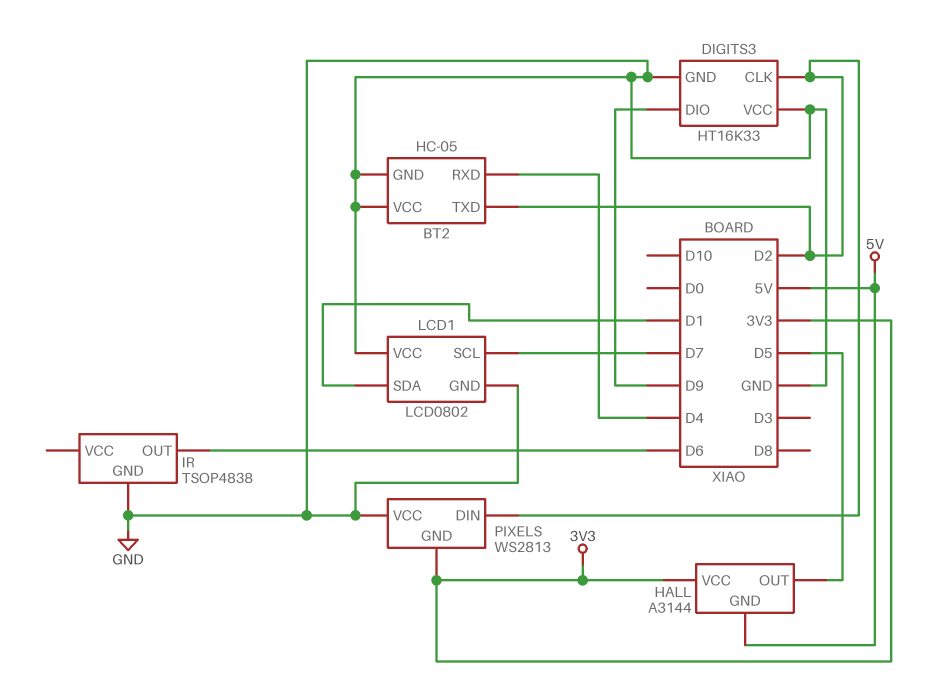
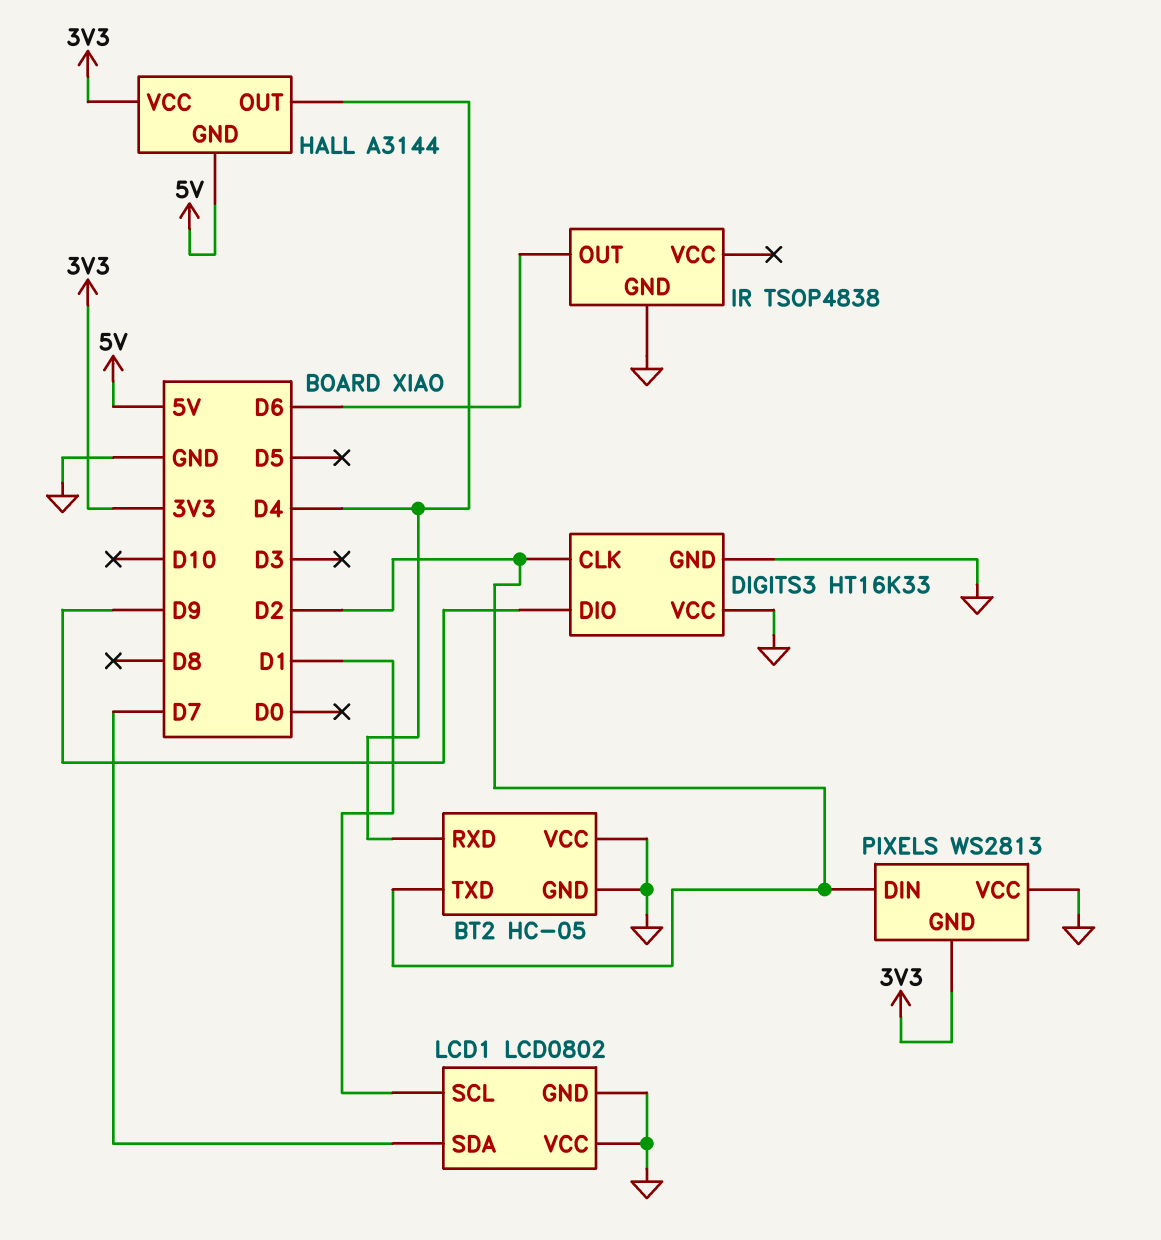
HALL pin OUT: D5 -> D4
LCD1 pin SCL: D7 -> D1
LCD1 pin SDA: D1 -> D7

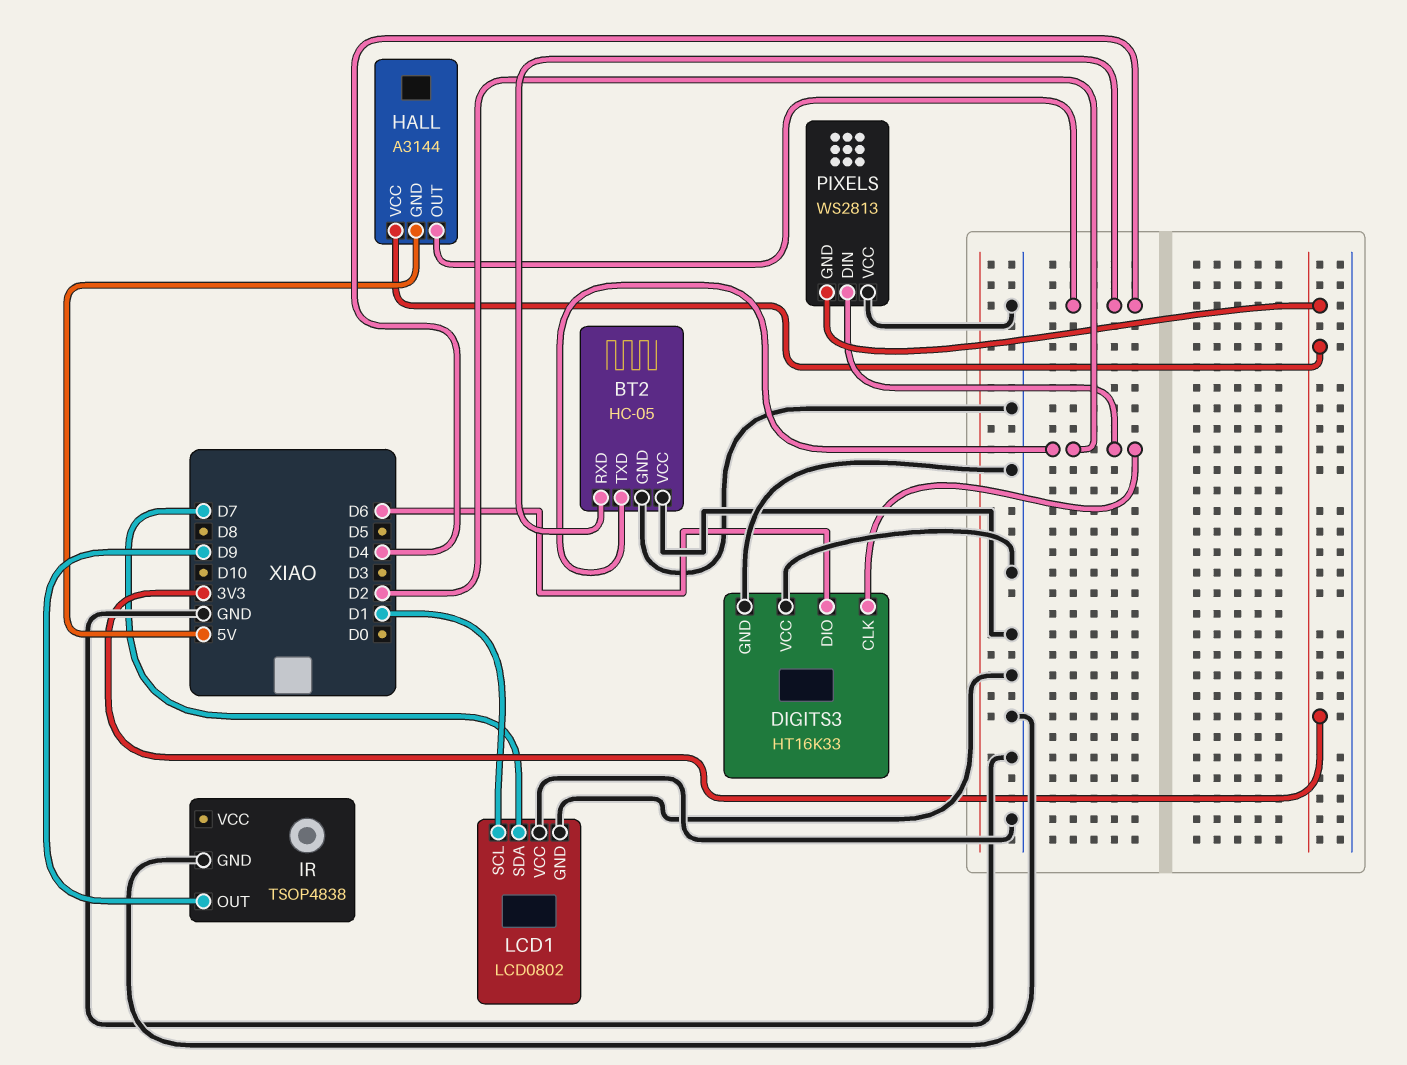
DIGITS3 pin DIO: D9 -> D6
IR pin OUT: D6 -> D9

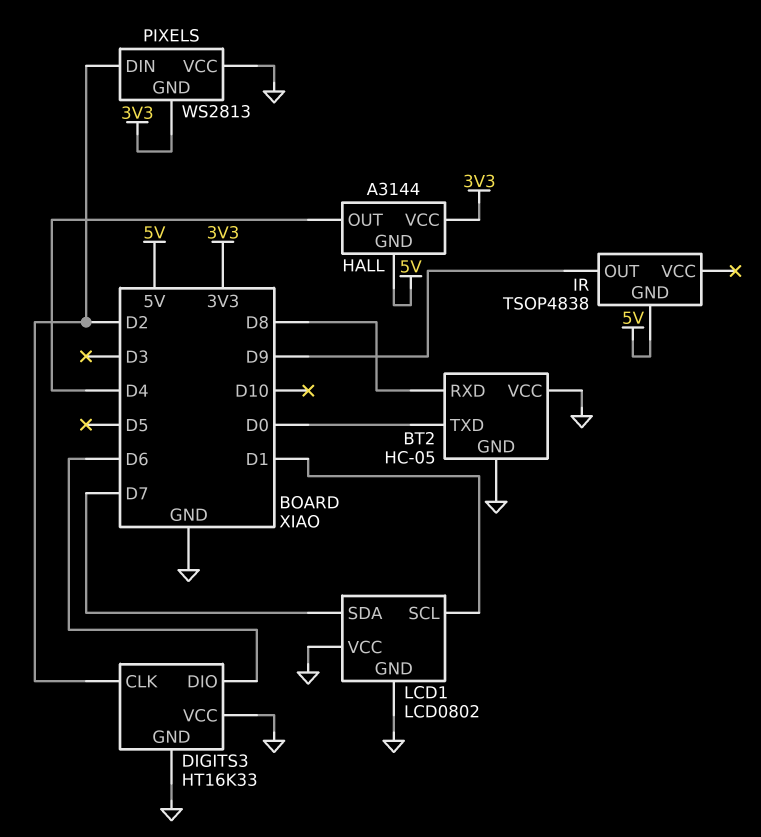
BT2 pin RXD: D4 -> D8
BT2 pin TXD: D2 -> D0
IR pin GND: GND -> 5V

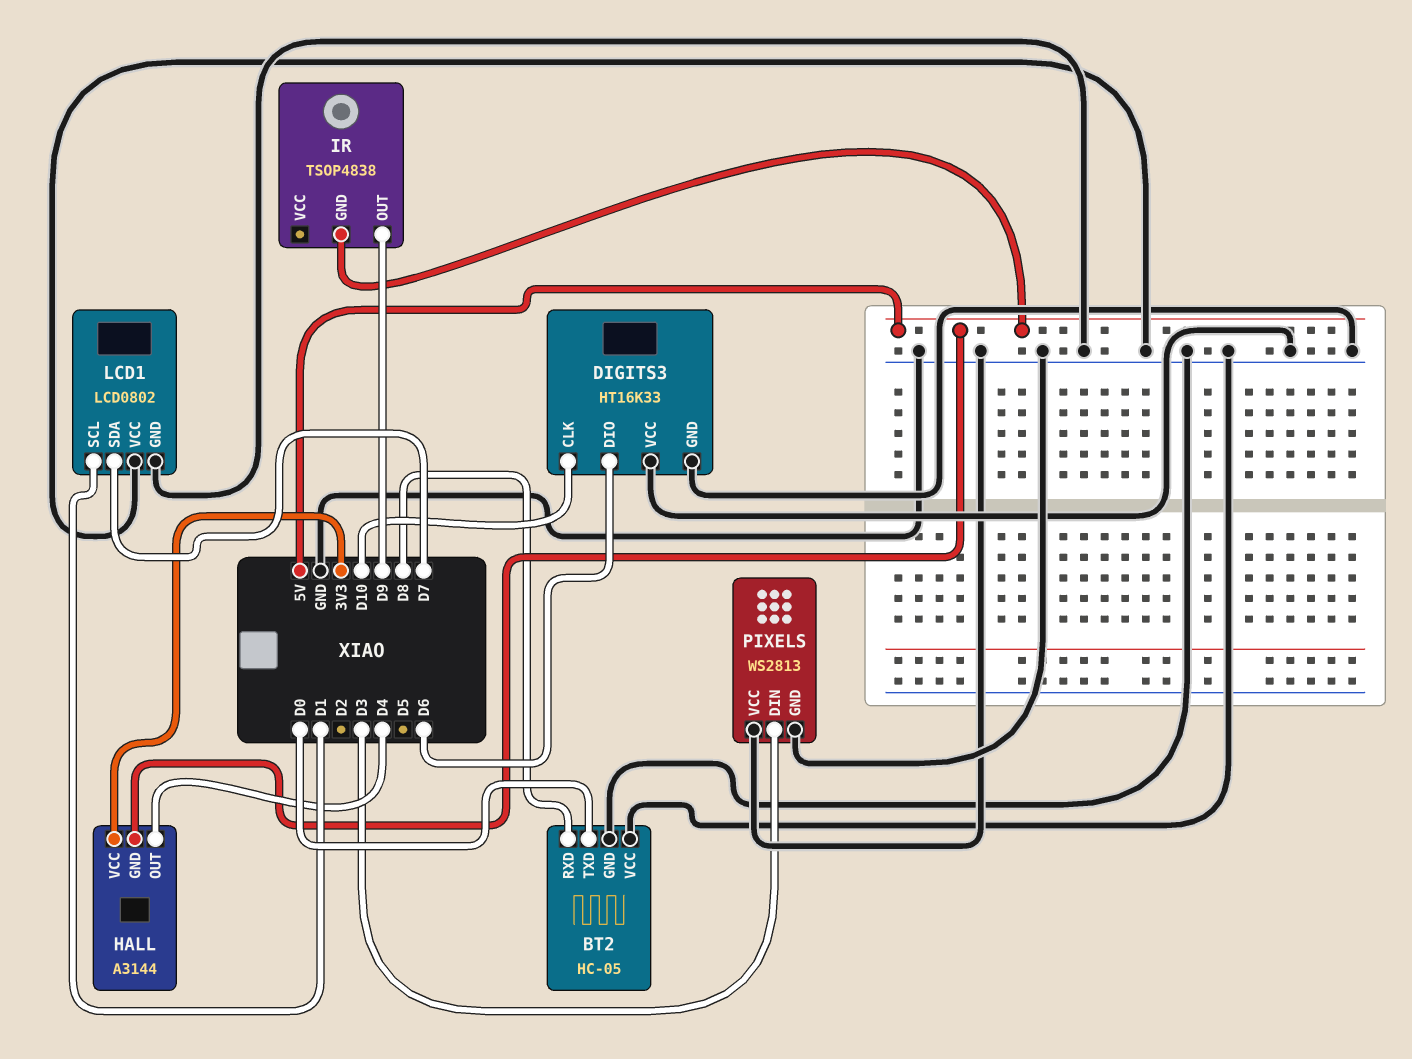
DIGITS3 pin CLK: D2 -> D10
PIXELS pin DIN: D2 -> D3
PIXELS pin GND: 3V3 -> GND

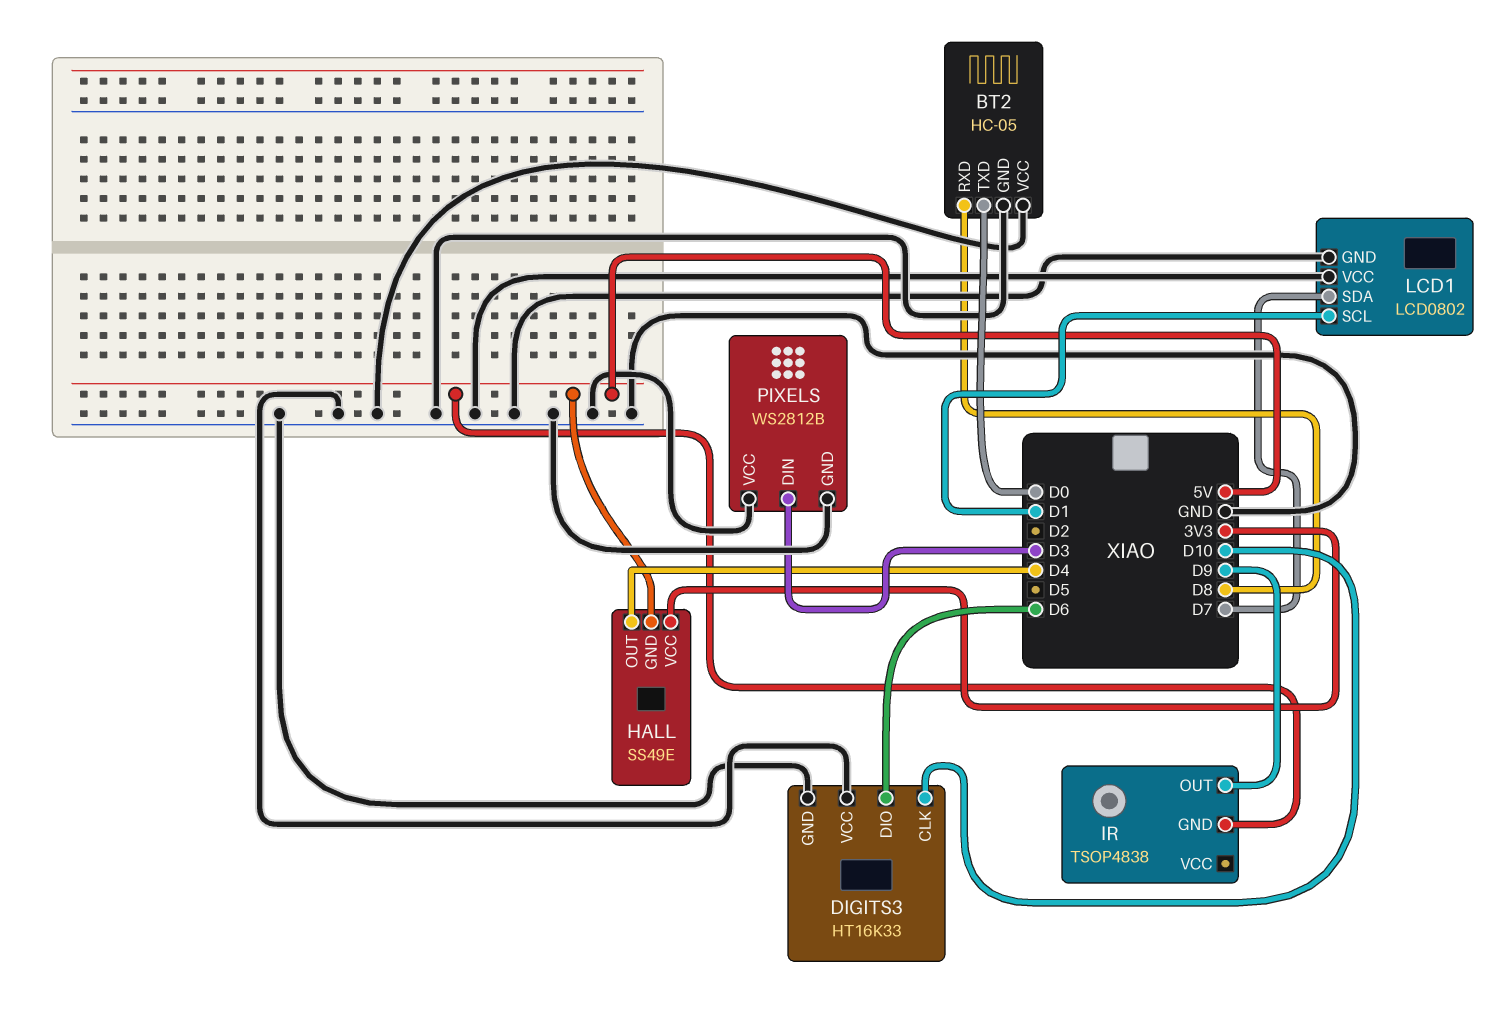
HALL: A3144 -> SS49E
PIXELS: WS2813 -> WS2812B

